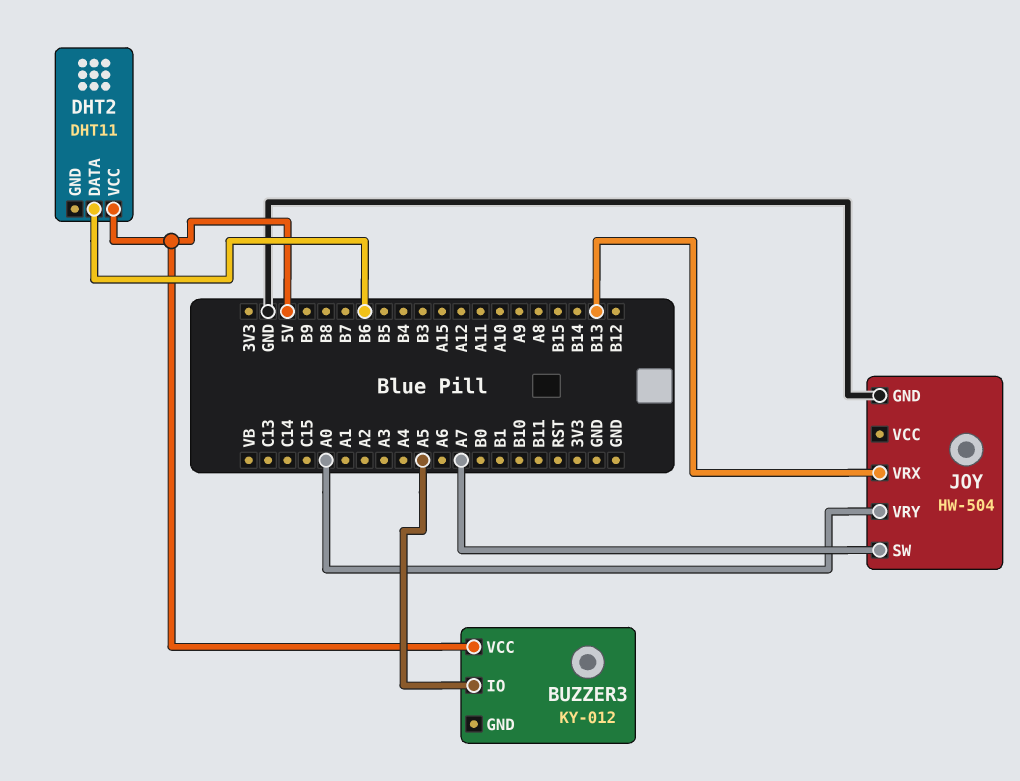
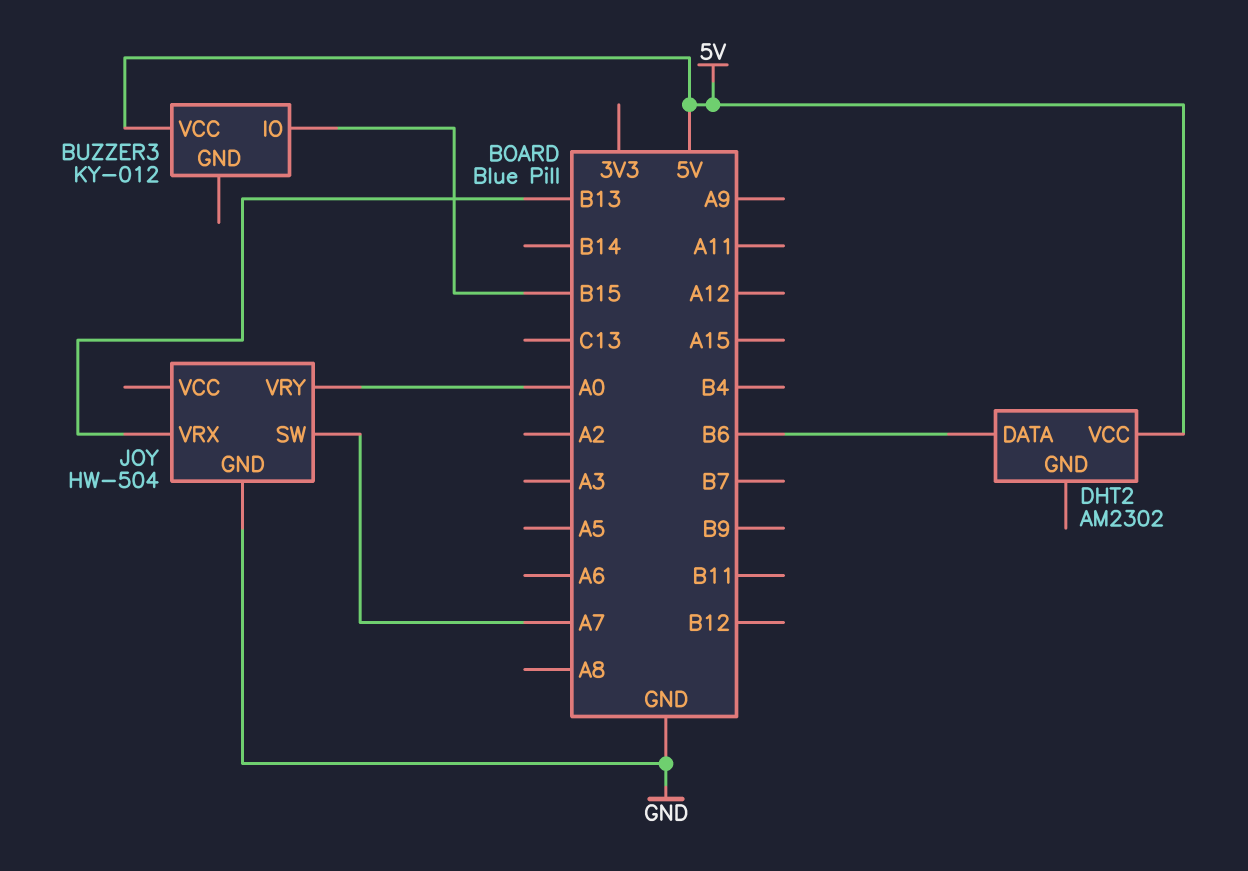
BUZZER3 pin IO: A5 -> B15
DHT2: DHT11 -> AM2302

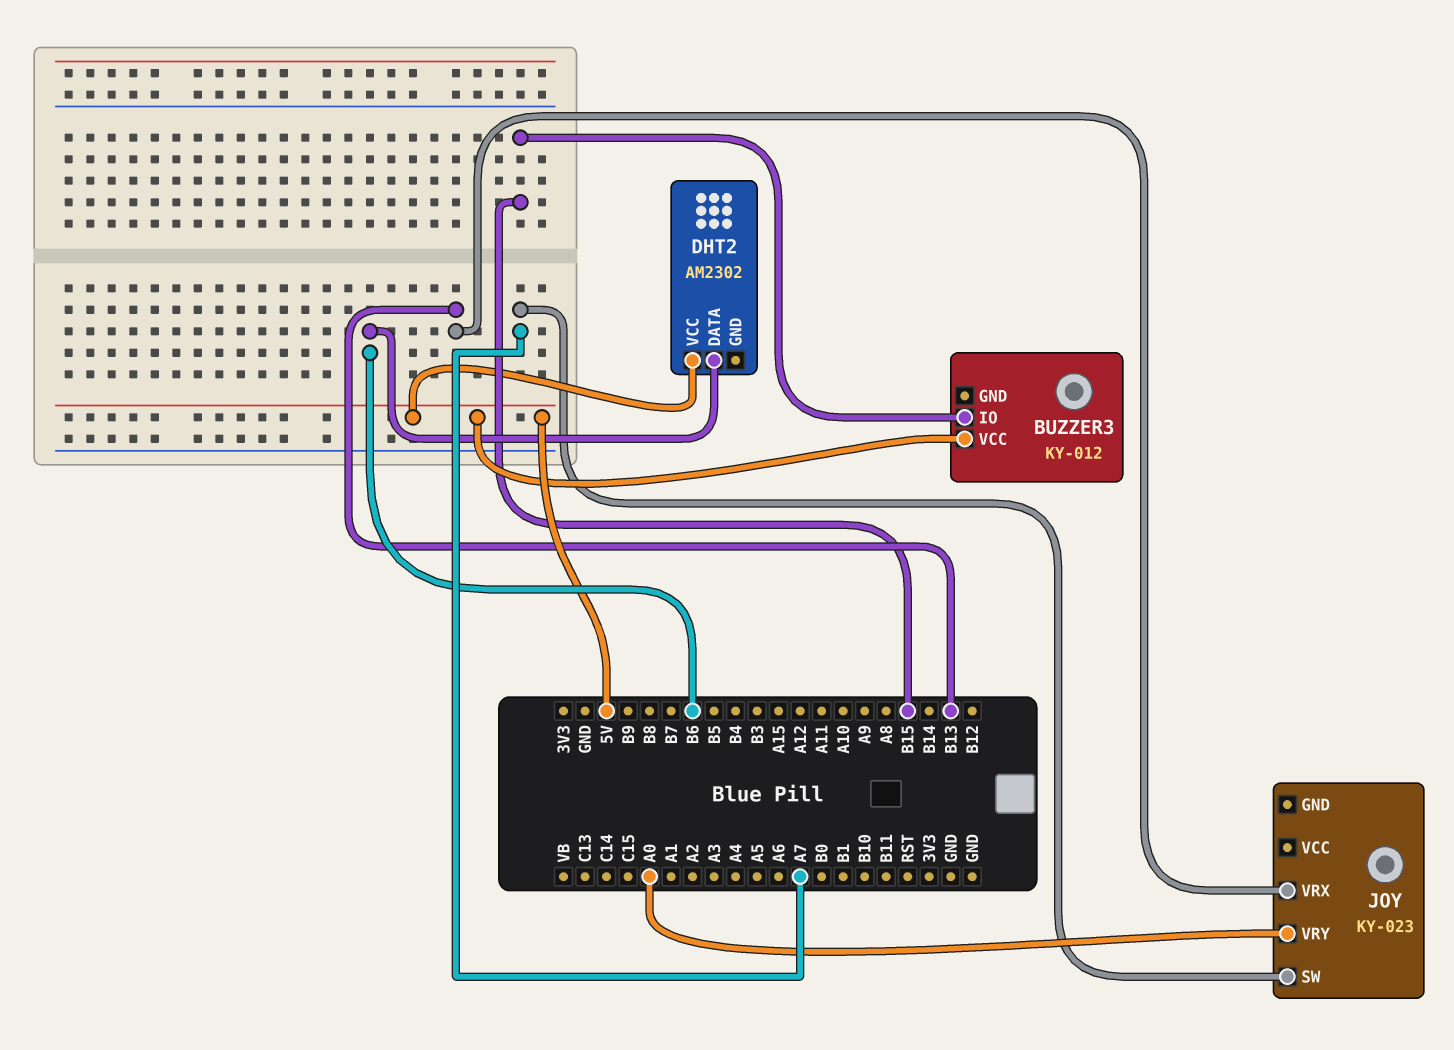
JOY: HW-504 -> KY-023
JOY pin GND: GND -> none

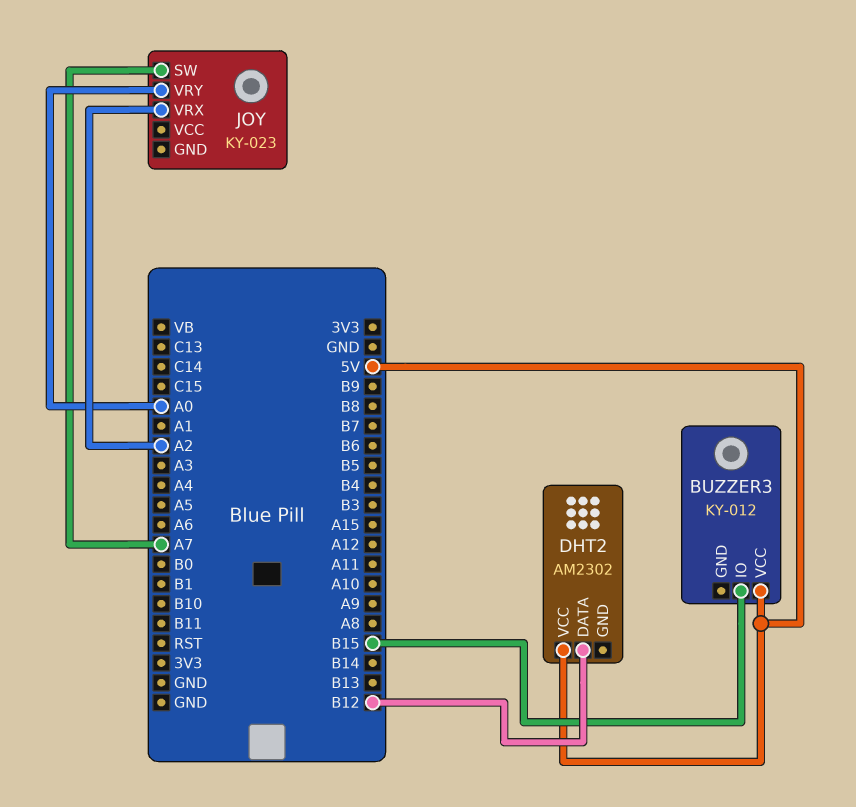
DHT2 pin DATA: B6 -> B12
JOY pin VRX: B13 -> A2

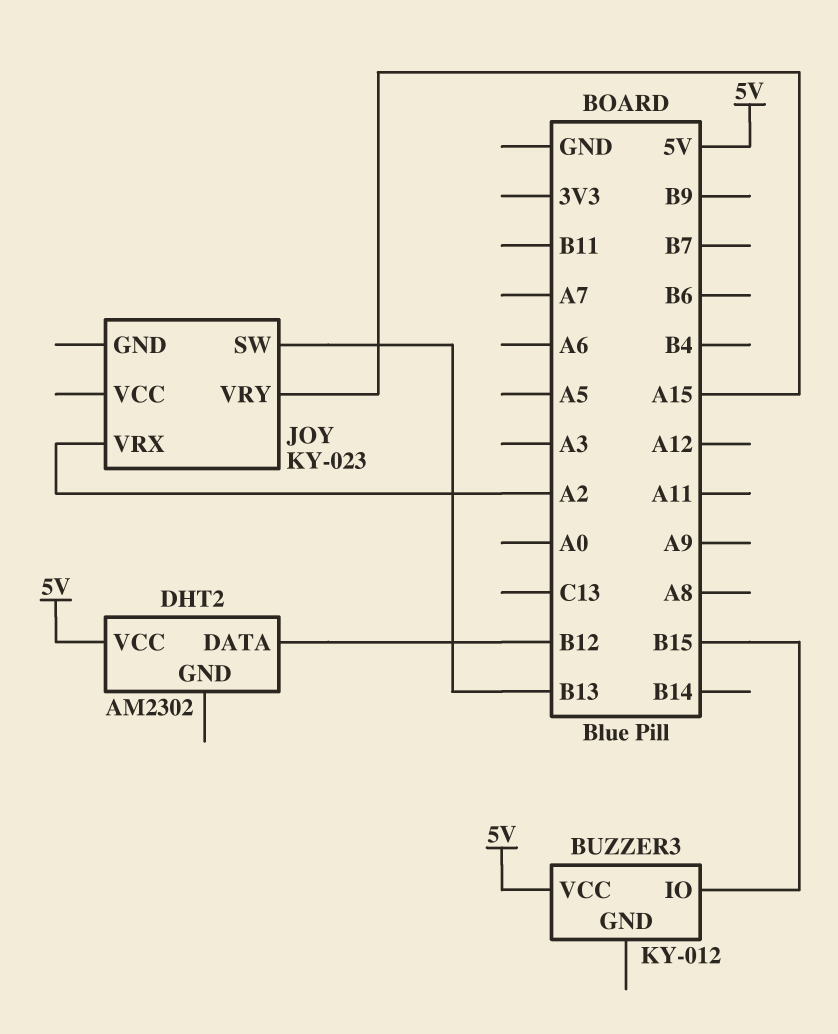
JOY pin SW: A7 -> B13
JOY pin VRY: A0 -> A15

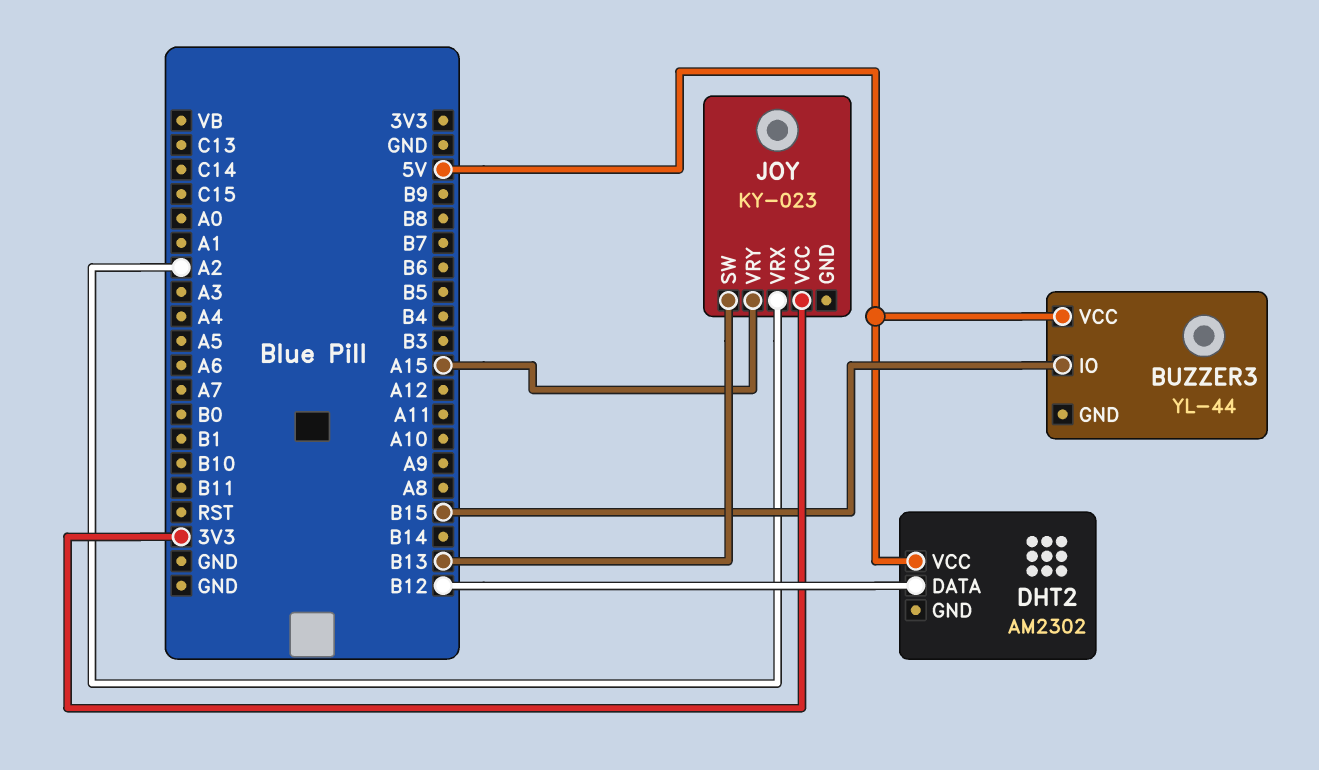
BUZZER3: KY-012 -> YL-44
JOY pin VCC: none -> 3V3

